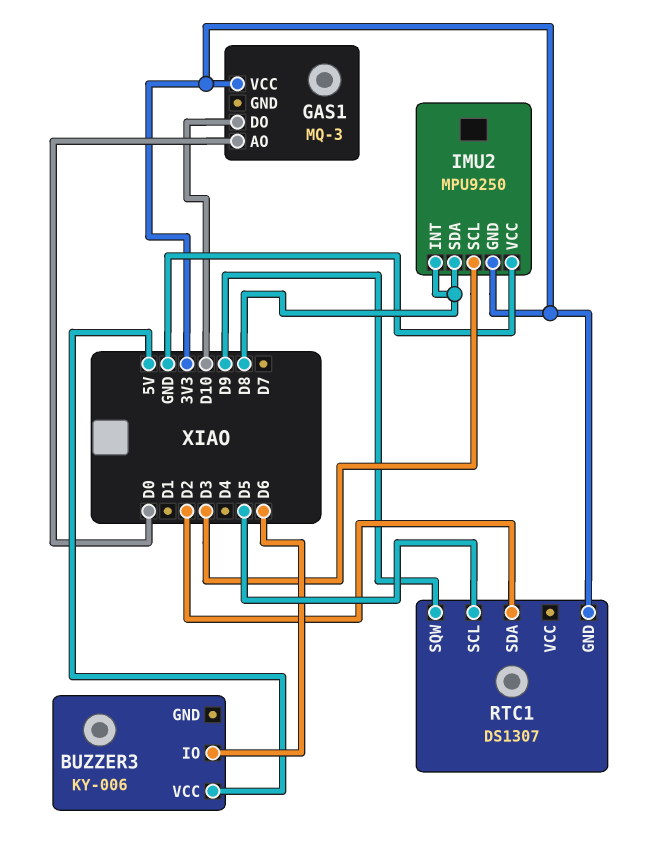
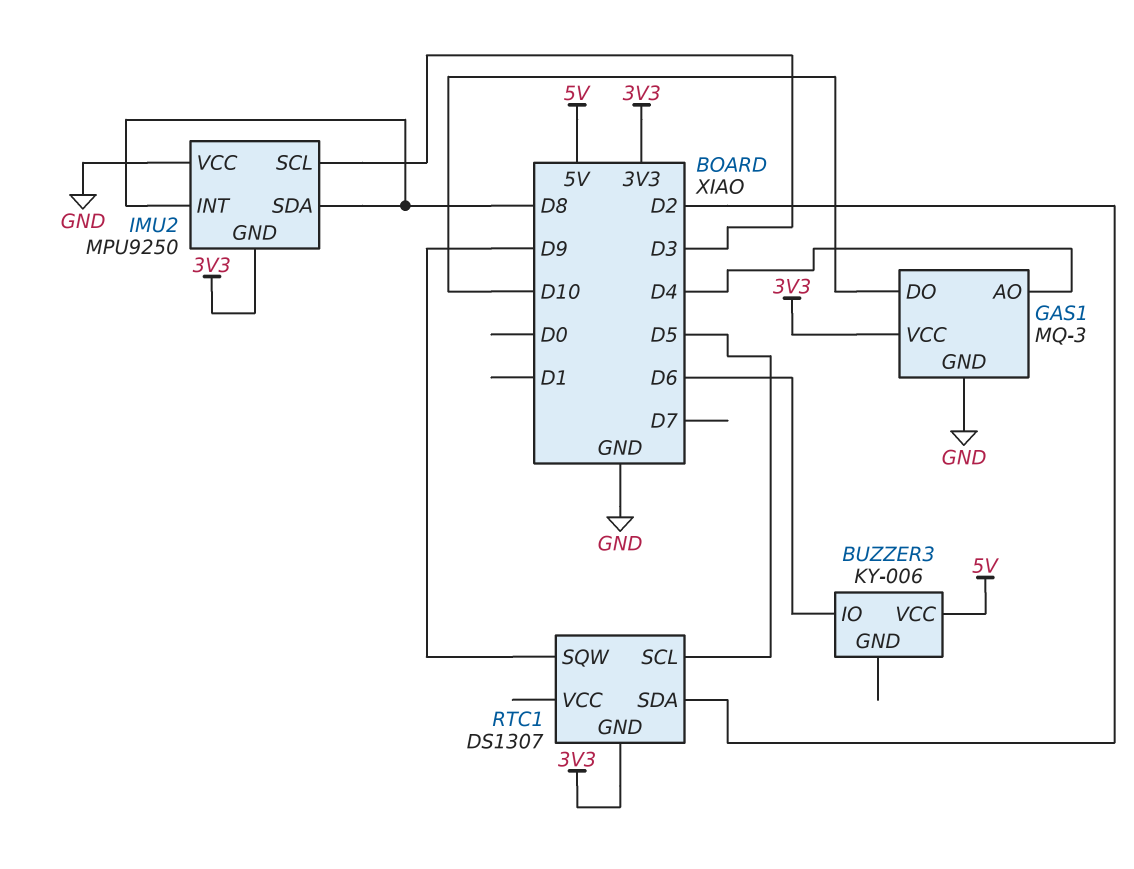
GAS1 pin AO: D0 -> D4
GAS1 pin GND: none -> GND

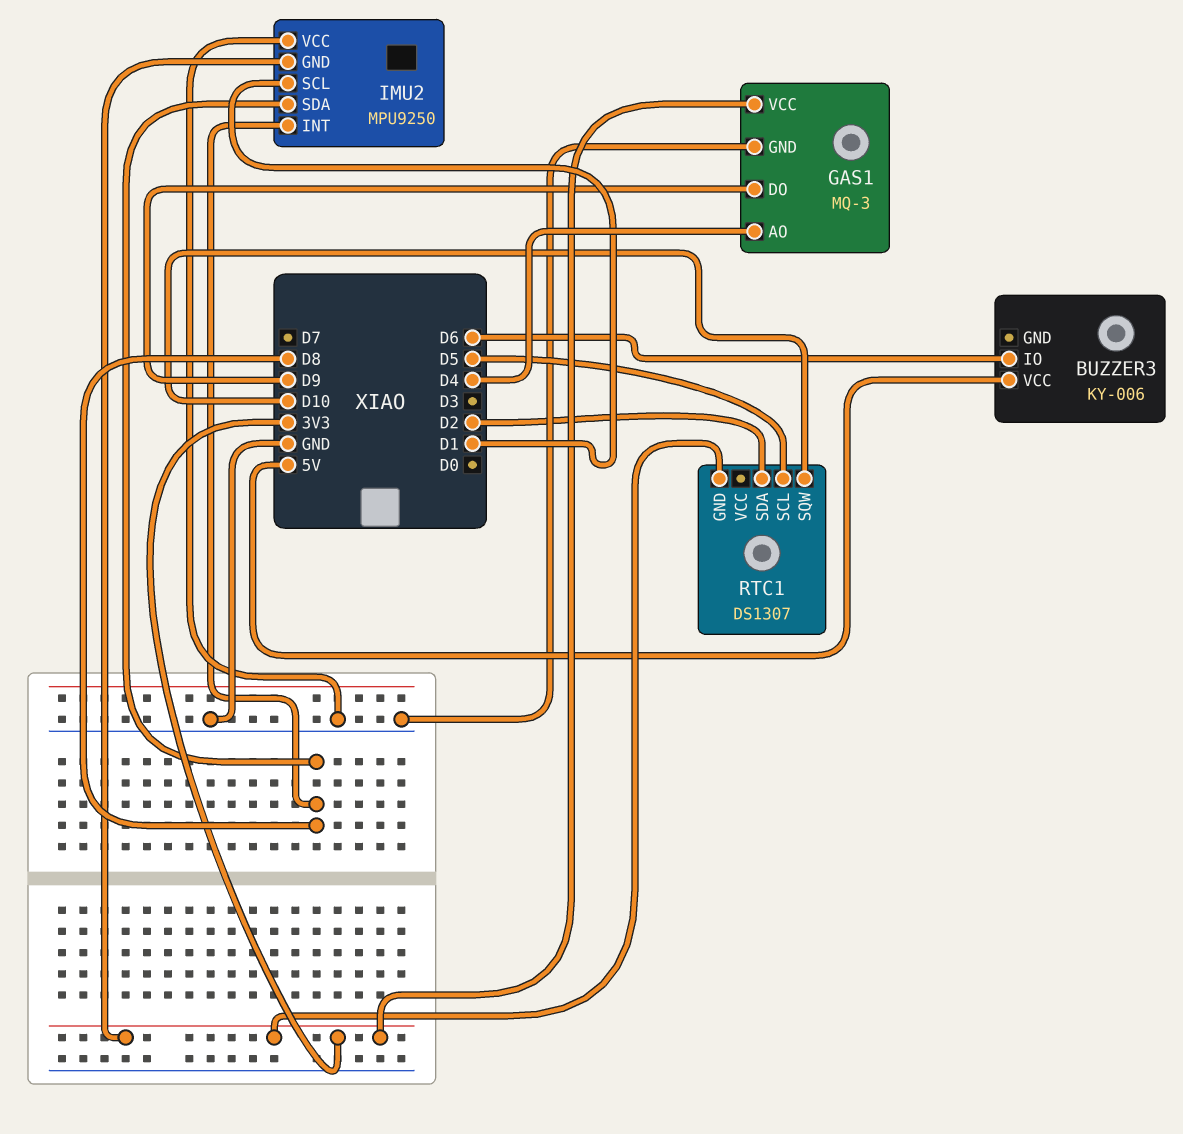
GAS1 pin DO: D10 -> D9
IMU2 pin SCL: D3 -> D1
RTC1 pin SQW: D9 -> D10

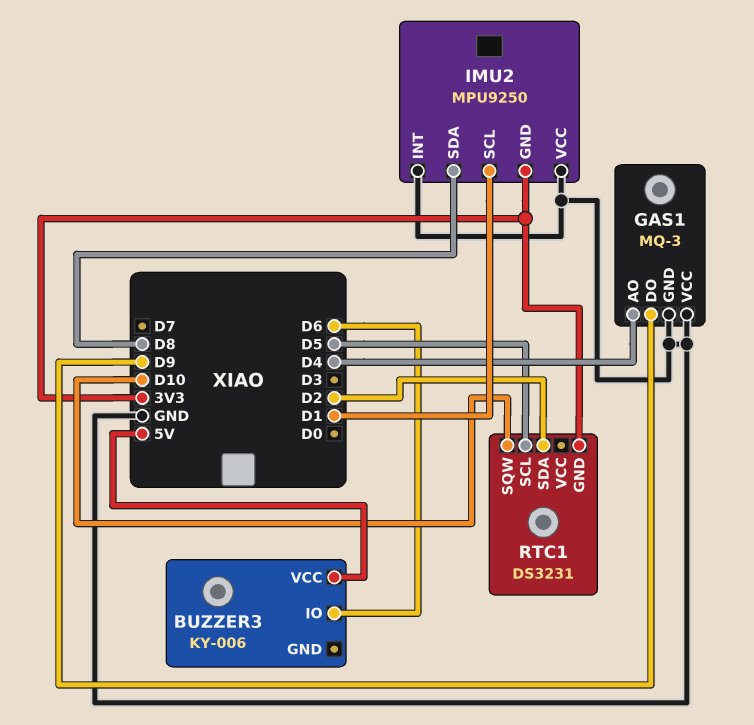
GAS1 pin VCC: 3V3 -> GND
IMU2 pin INT: D8 -> GND
RTC1: DS1307 -> DS3231

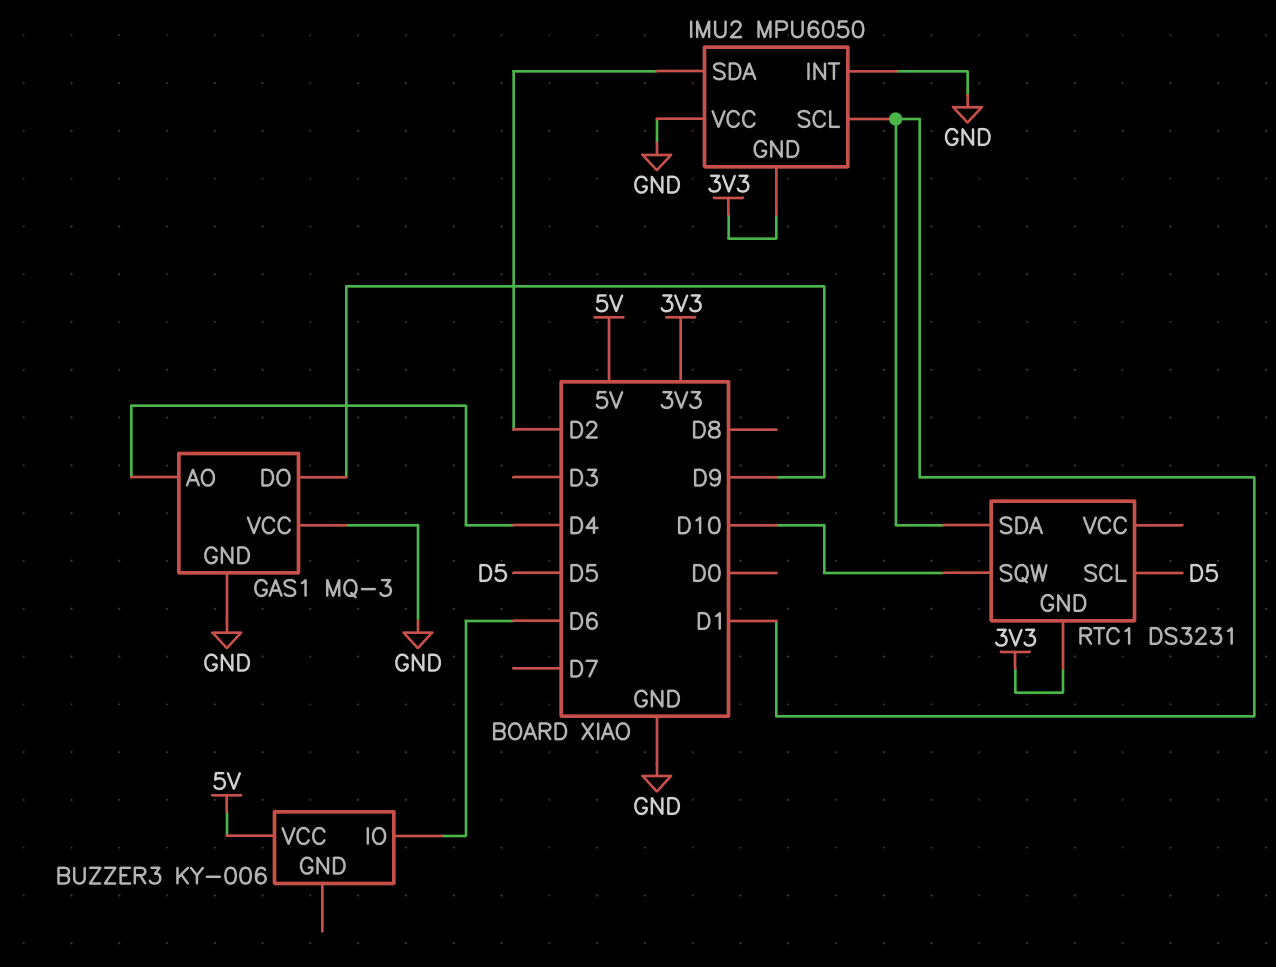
IMU2: MPU9250 -> MPU6050
IMU2 pin SDA: D8 -> D2
RTC1 pin SDA: D2 -> D1

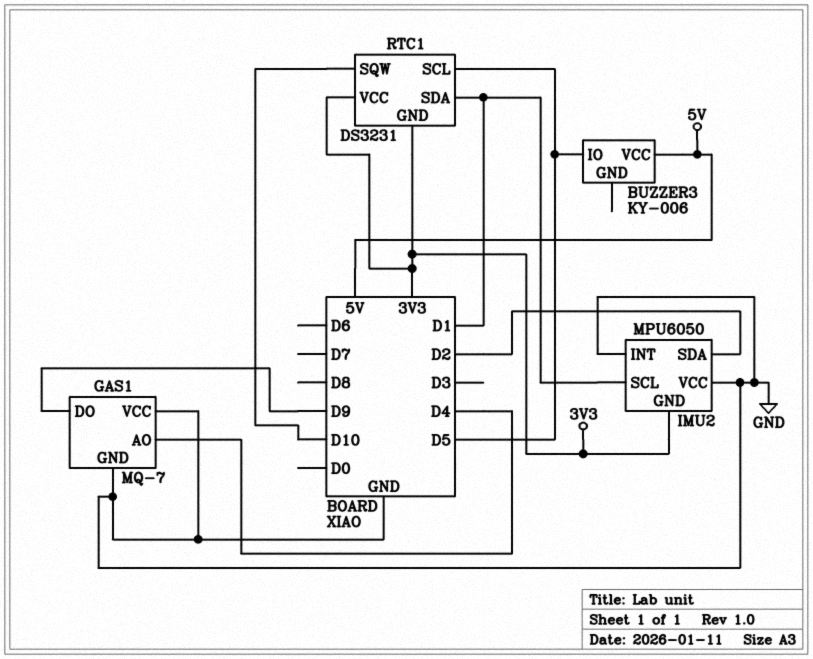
BUZZER3 pin IO: D6 -> D5
GAS1: MQ-3 -> MQ-7
RTC1 pin VCC: none -> 3V3

